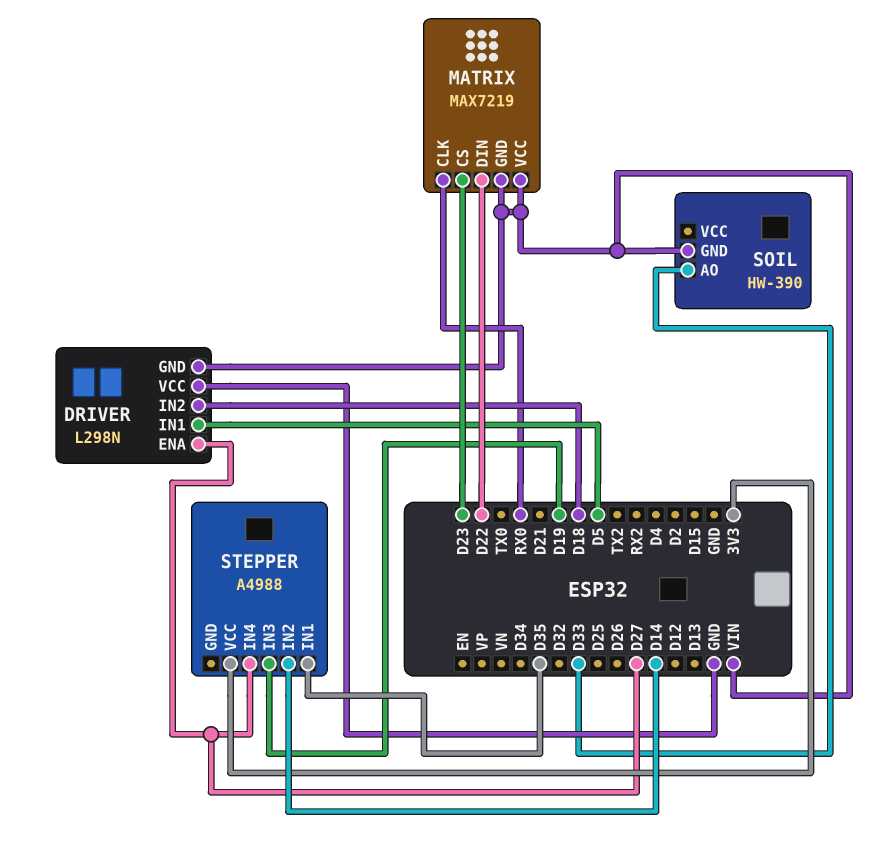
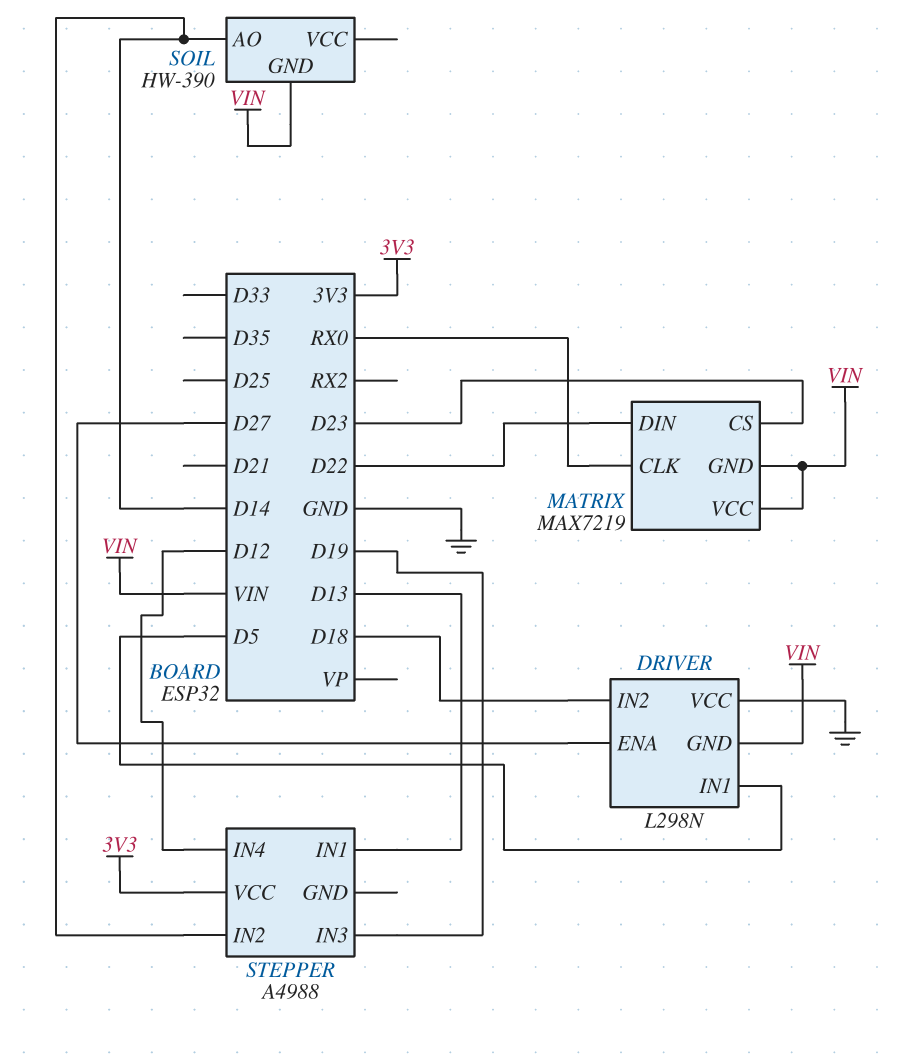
SOIL pin AO: D33 -> D14
STEPPER pin IN1: D35 -> D13
STEPPER pin IN4: D27 -> D12

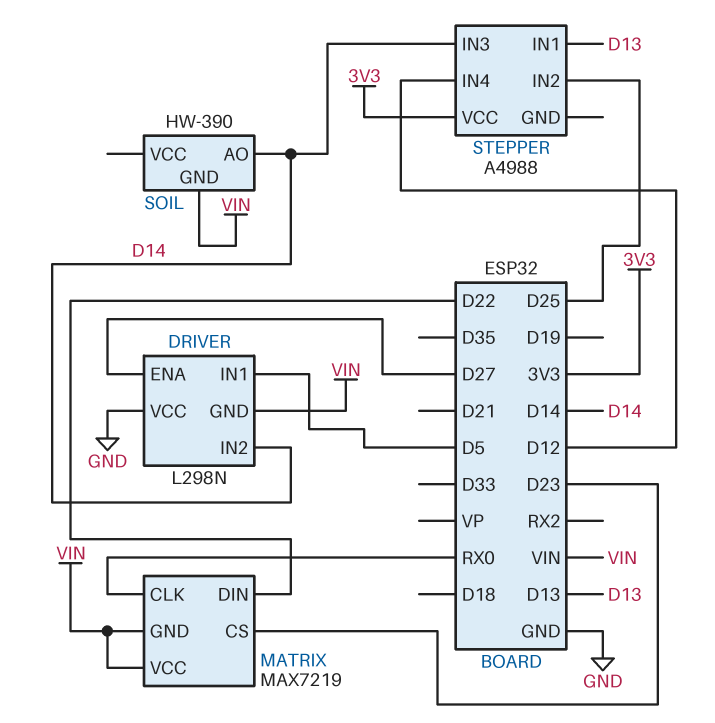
DRIVER pin IN2: D18 -> D14
STEPPER pin IN2: D14 -> D25
STEPPER pin IN3: D19 -> D14

